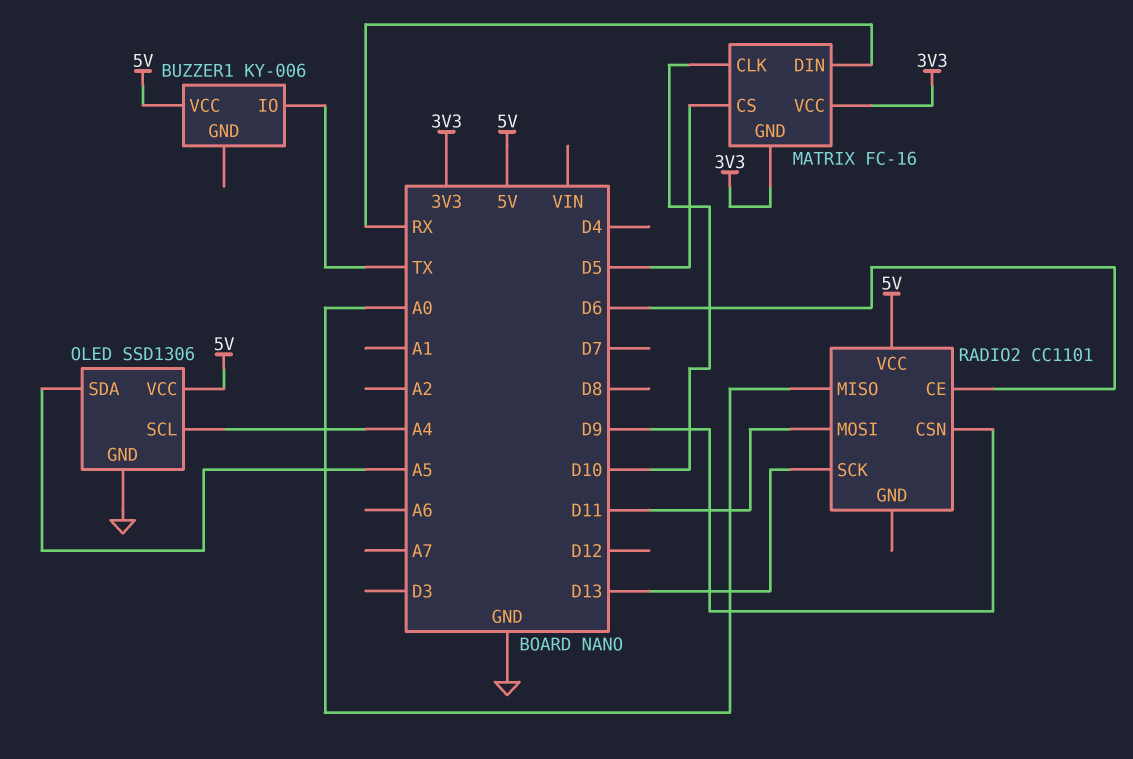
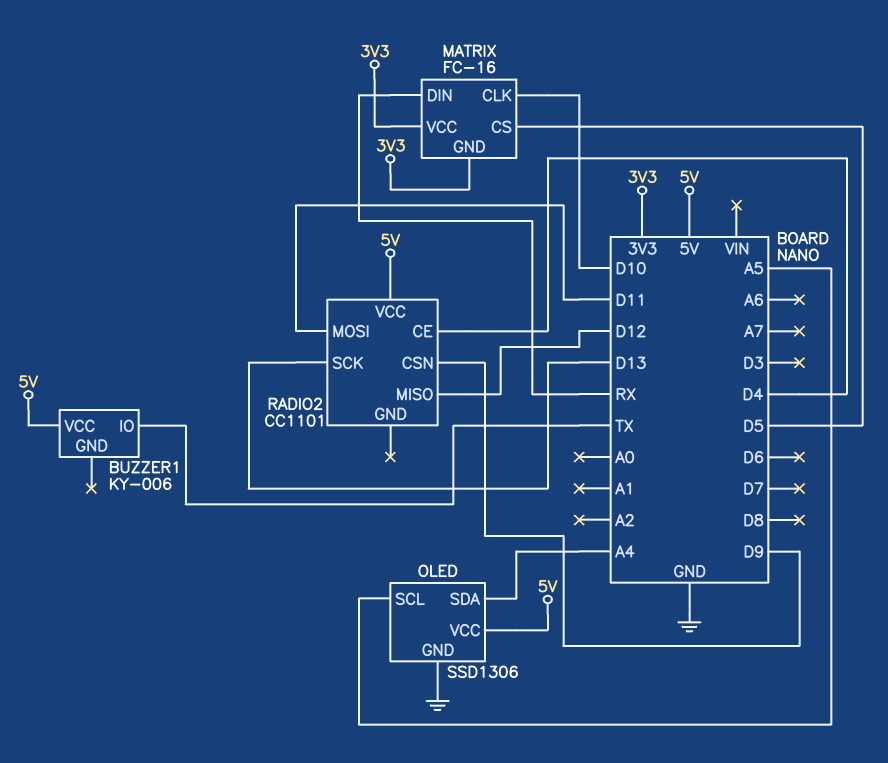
OLED pin SCL: A4 -> A5
OLED pin SDA: A5 -> A4
RADIO2 pin CE: D6 -> D4
RADIO2 pin MISO: A0 -> D12

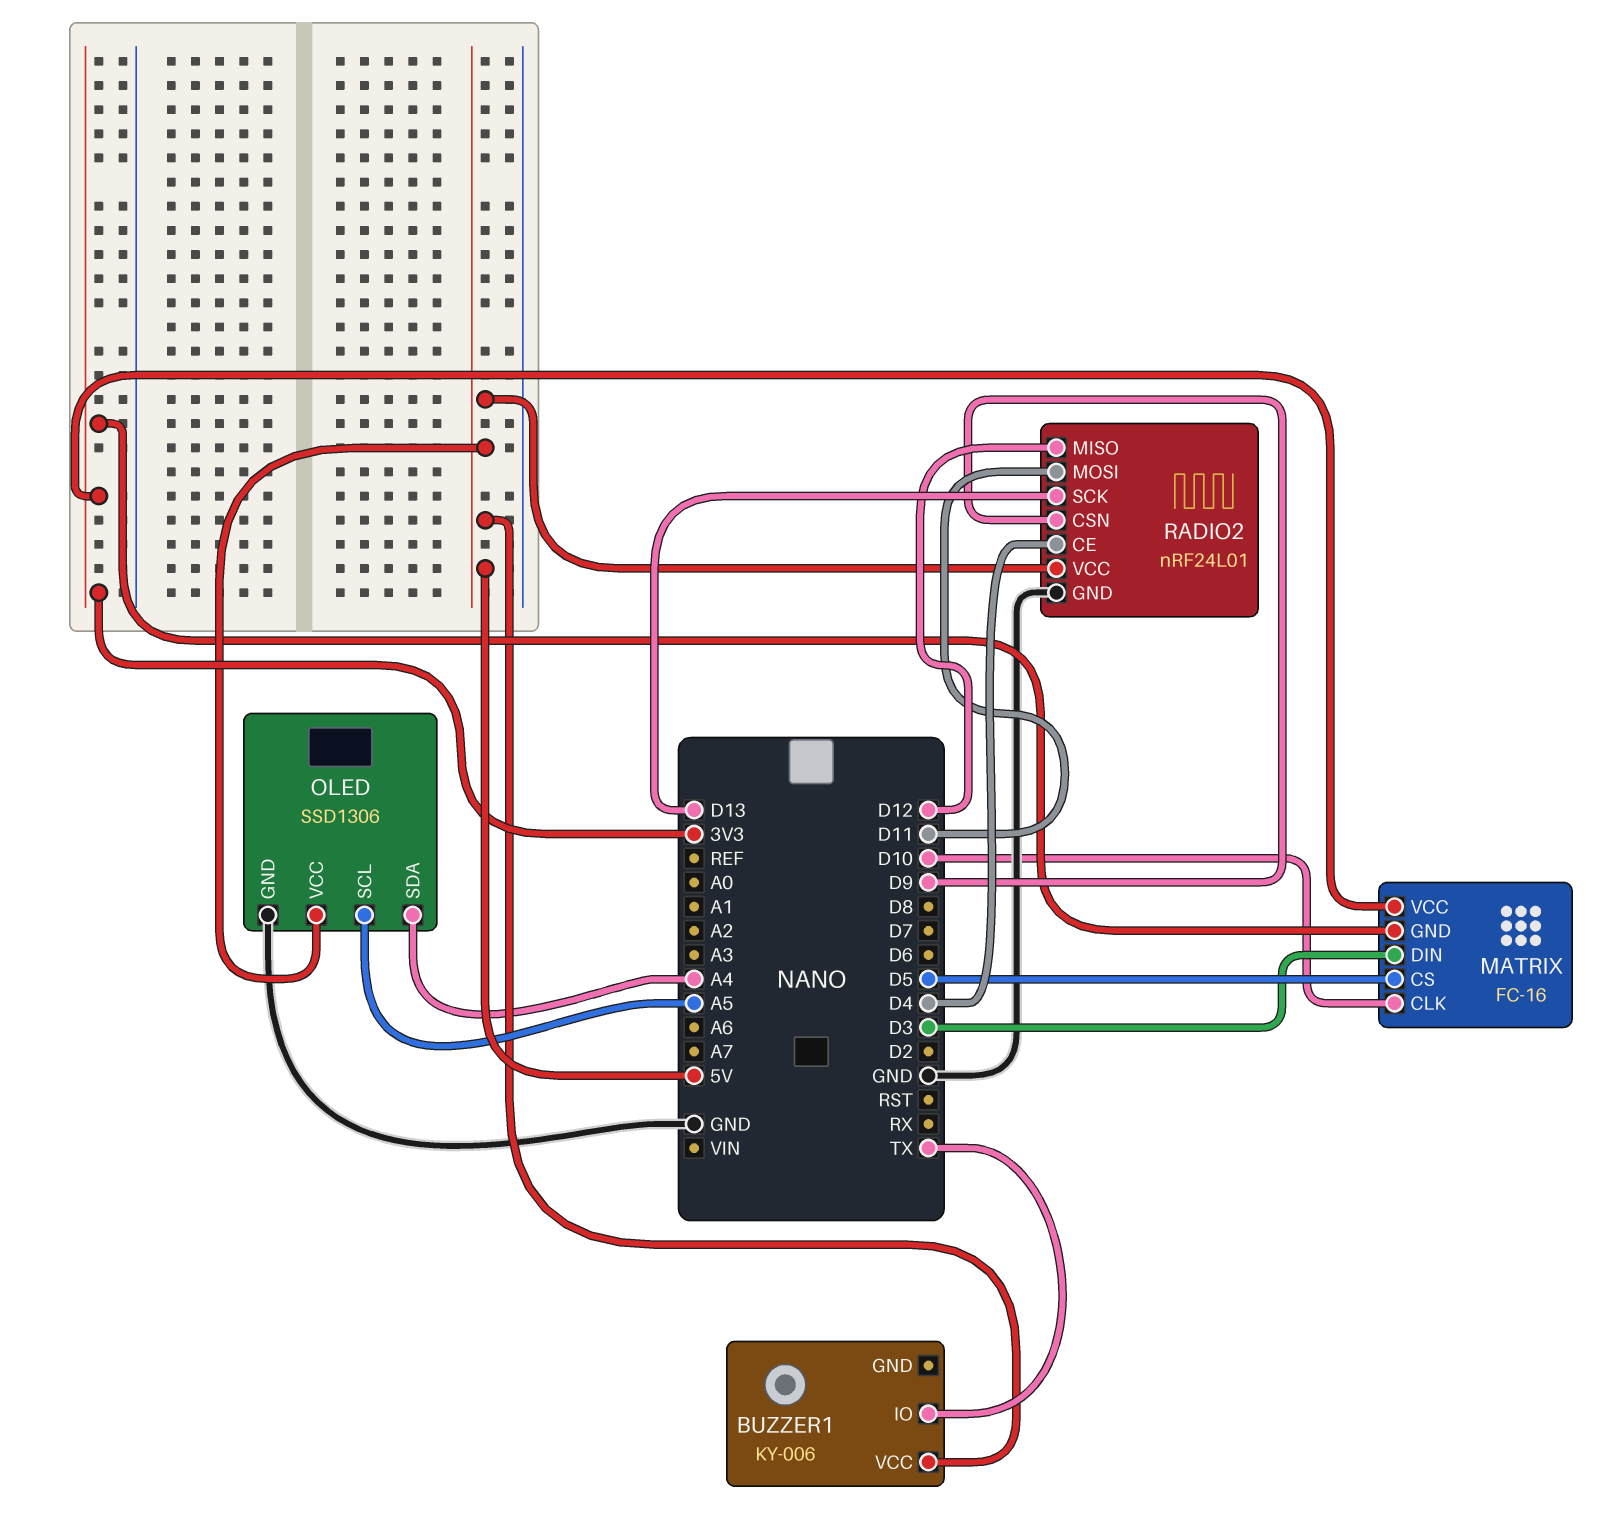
MATRIX pin DIN: RX -> D3
RADIO2: CC1101 -> nRF24L01
RADIO2 pin GND: none -> GND

